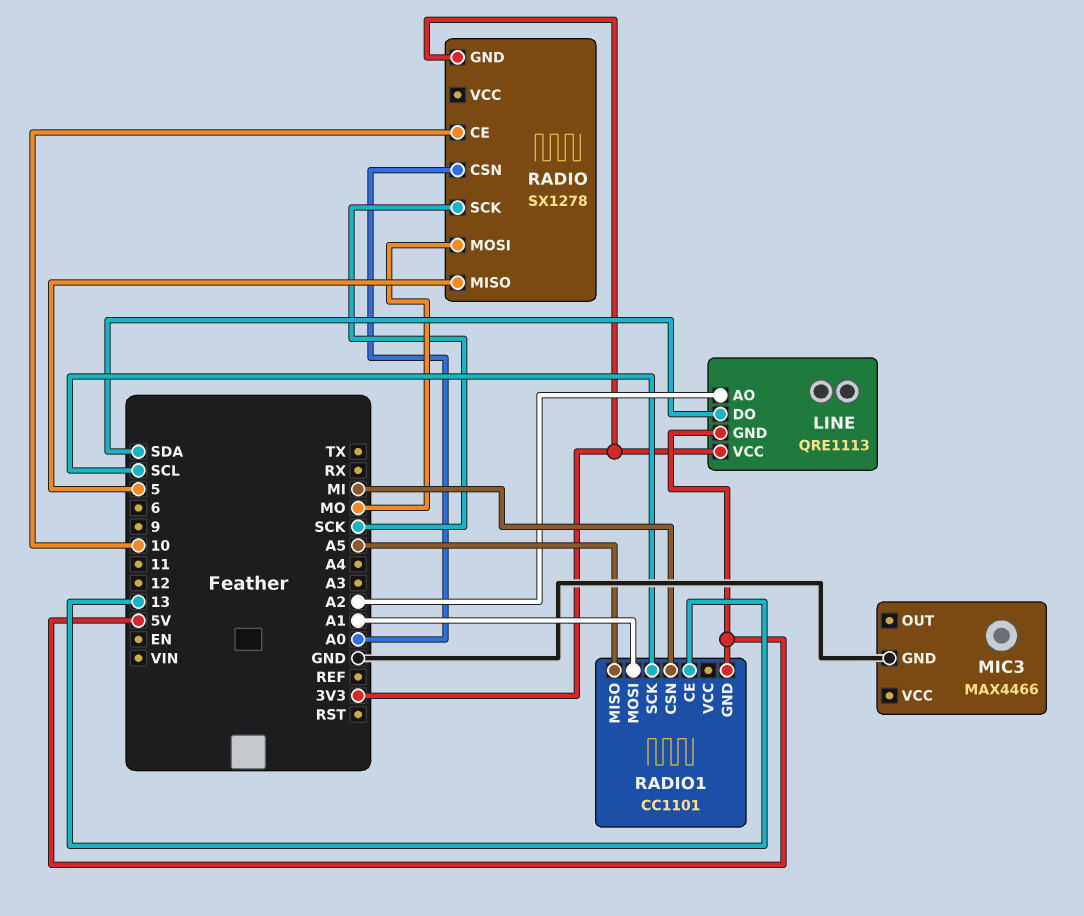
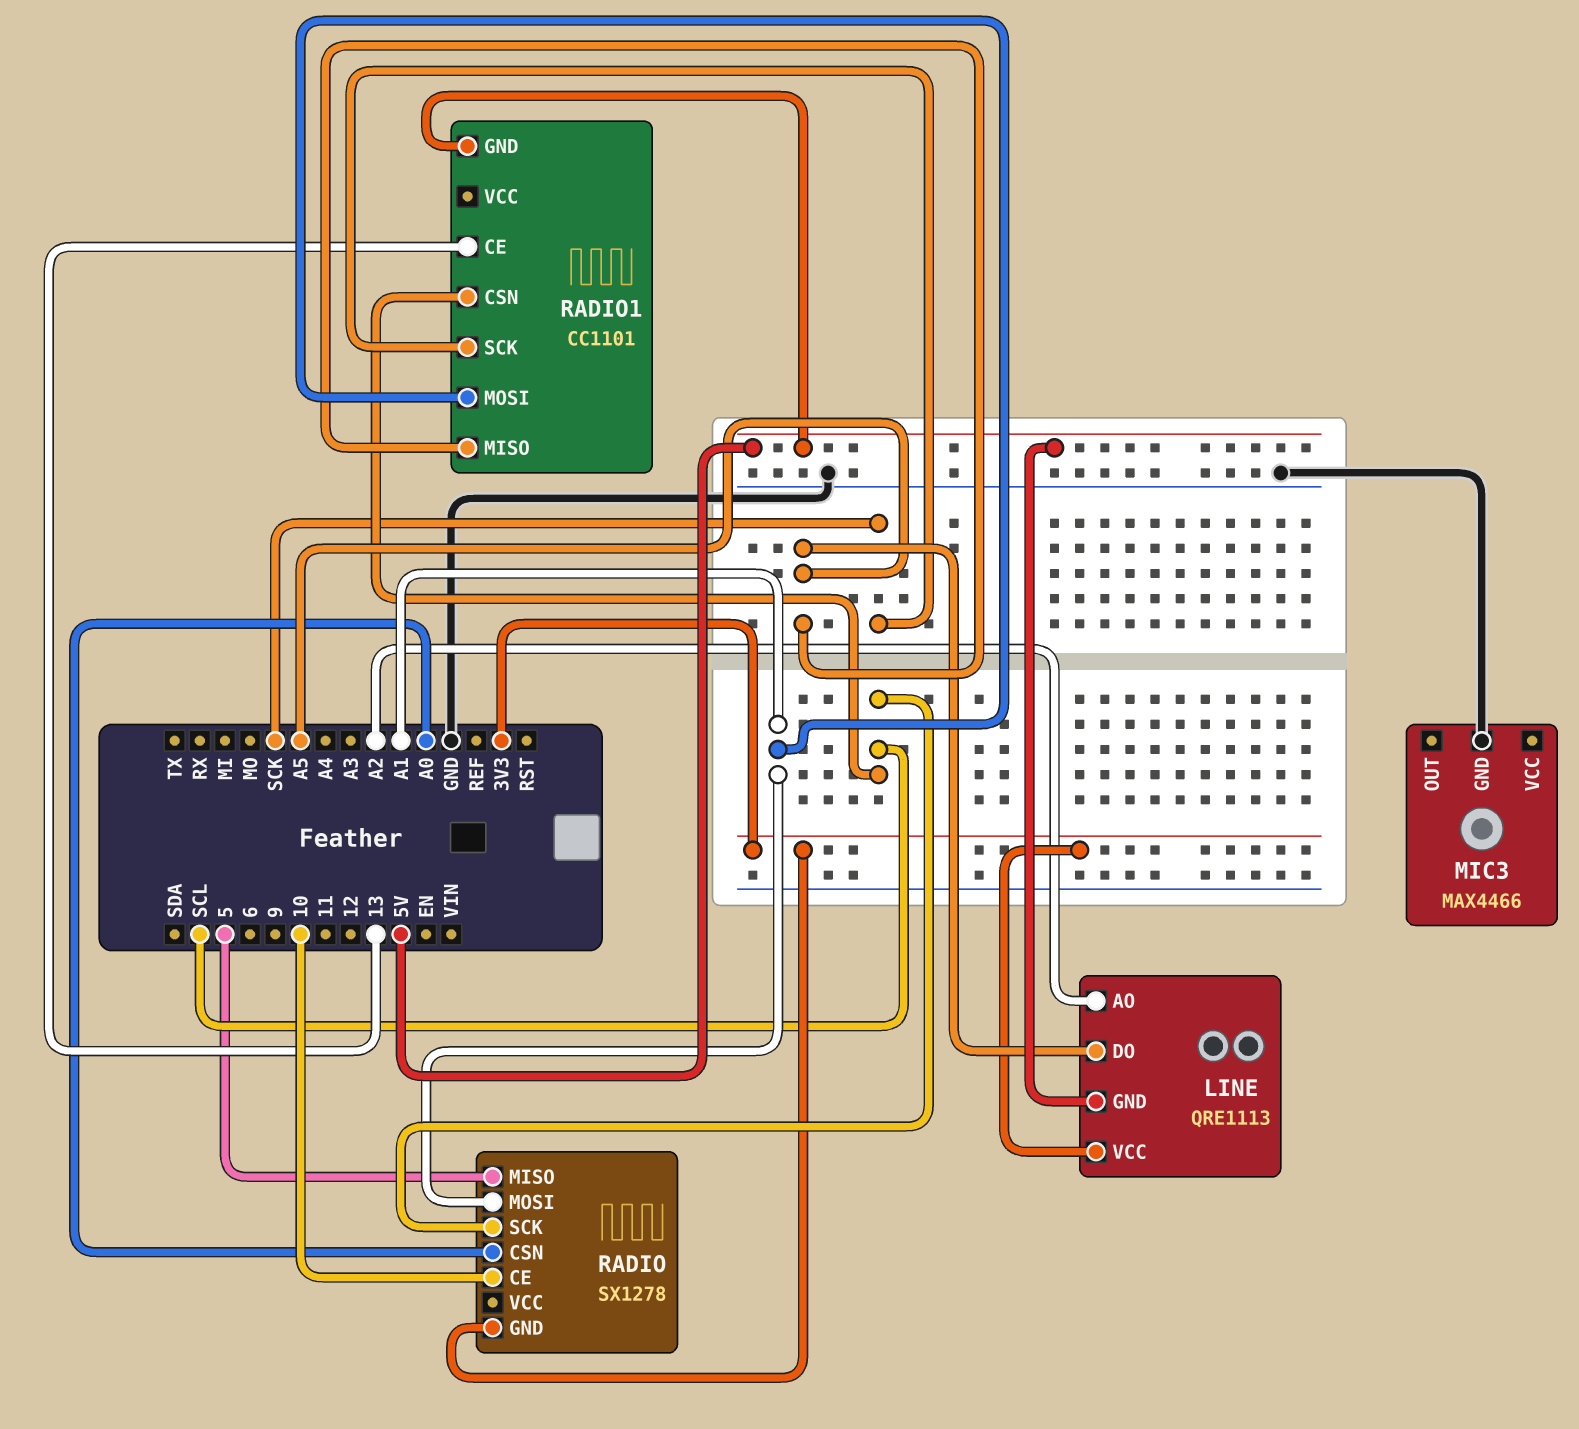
LINE pin DO: SDA -> A5
RADIO pin MOSI: MO -> A1
RADIO pin SCK: SCK -> SCL
RADIO1 pin CSN: MI -> SCL
RADIO1 pin SCK: SCL -> SCK

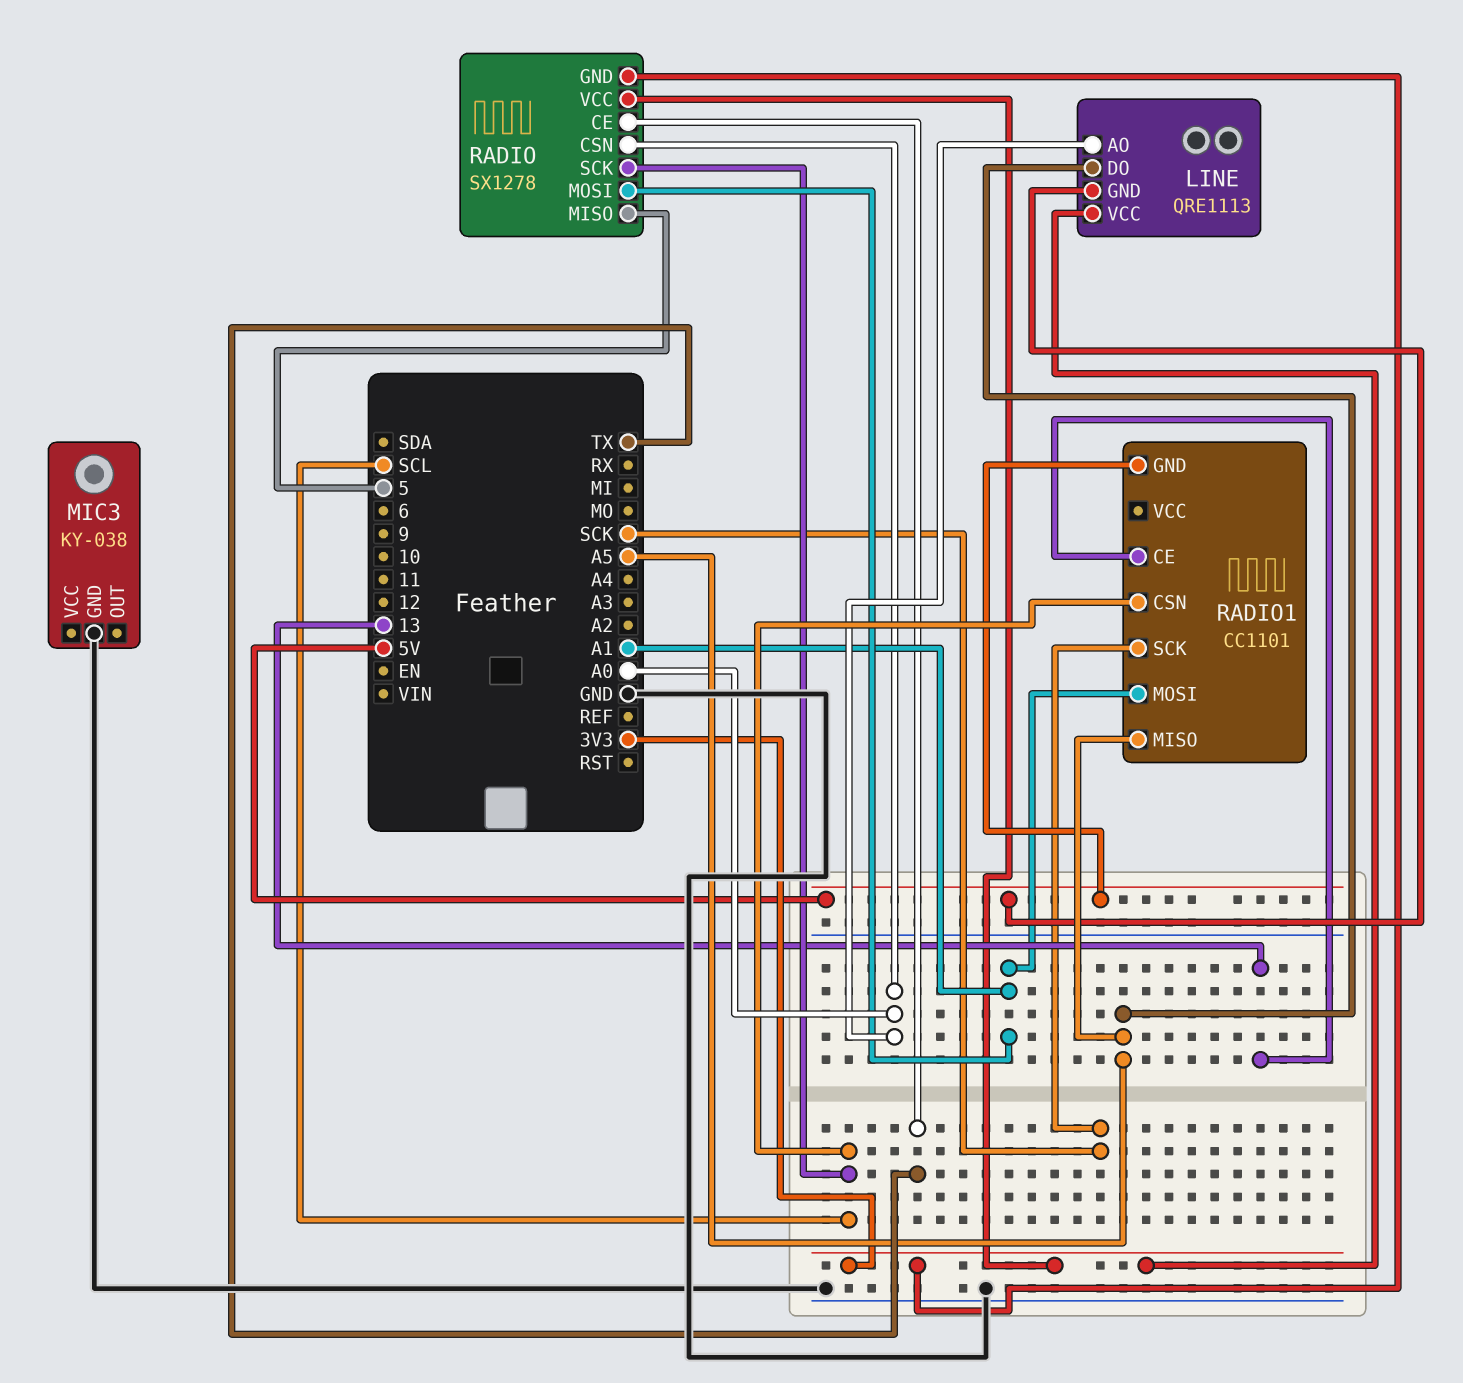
LINE pin AO: A2 -> A0
MIC3: MAX4466 -> KY-038
RADIO pin CE: 10 -> TX
RADIO pin VCC: none -> 3V3

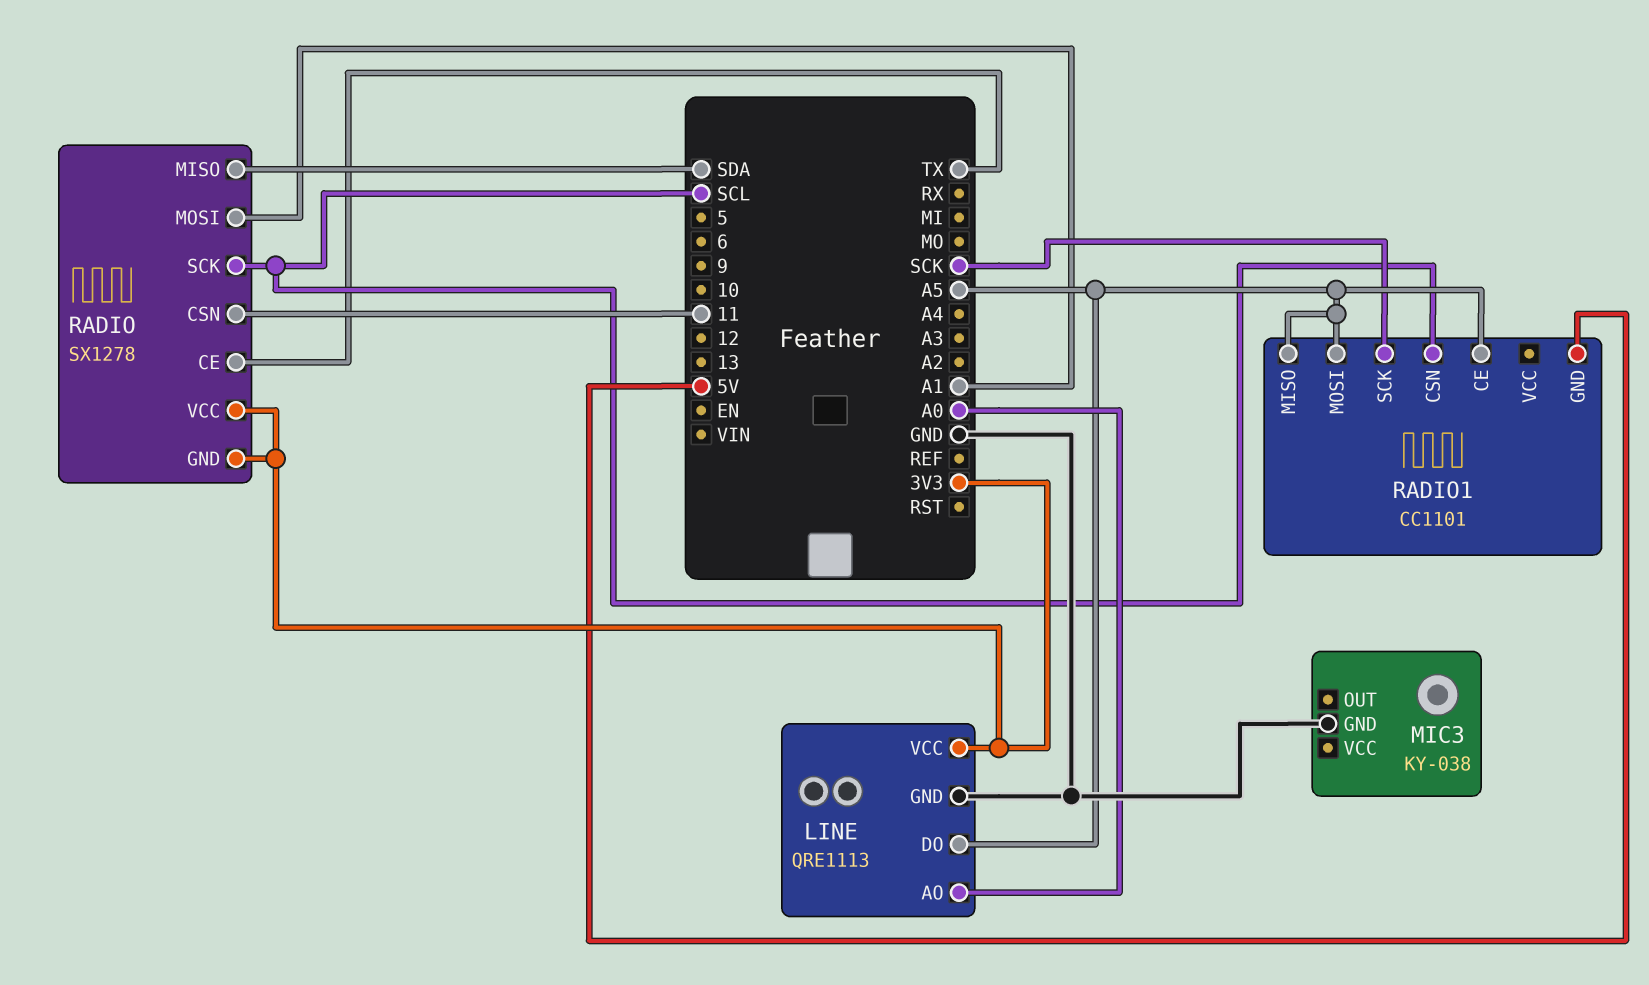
LINE pin GND: 5V -> GND
RADIO pin CSN: A0 -> 11
RADIO pin MISO: 5 -> SDA
RADIO1 pin CE: 13 -> A5
RADIO1 pin MOSI: A1 -> A5

